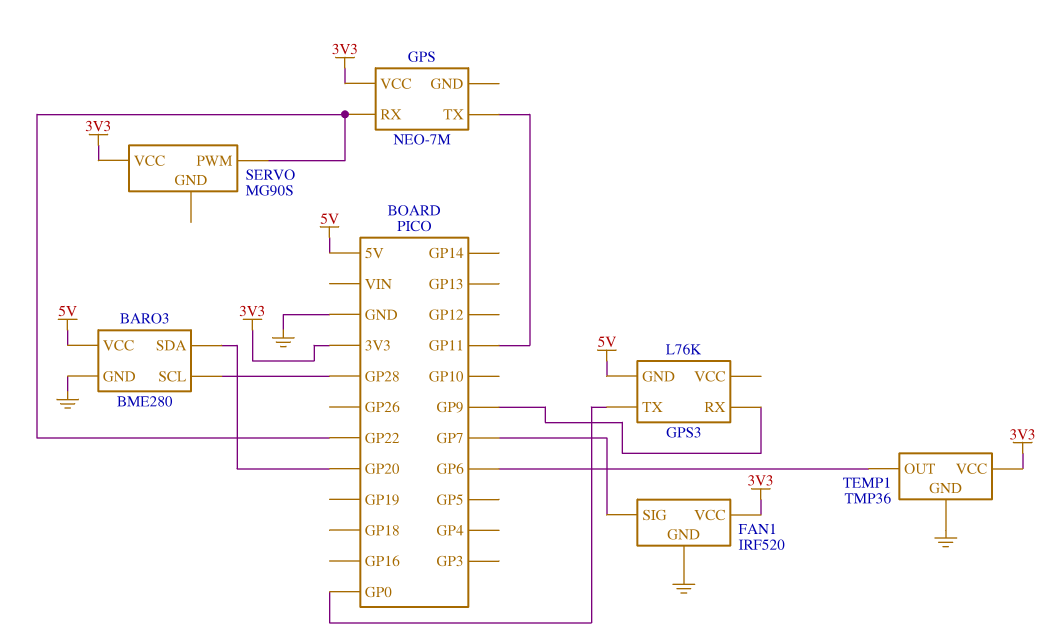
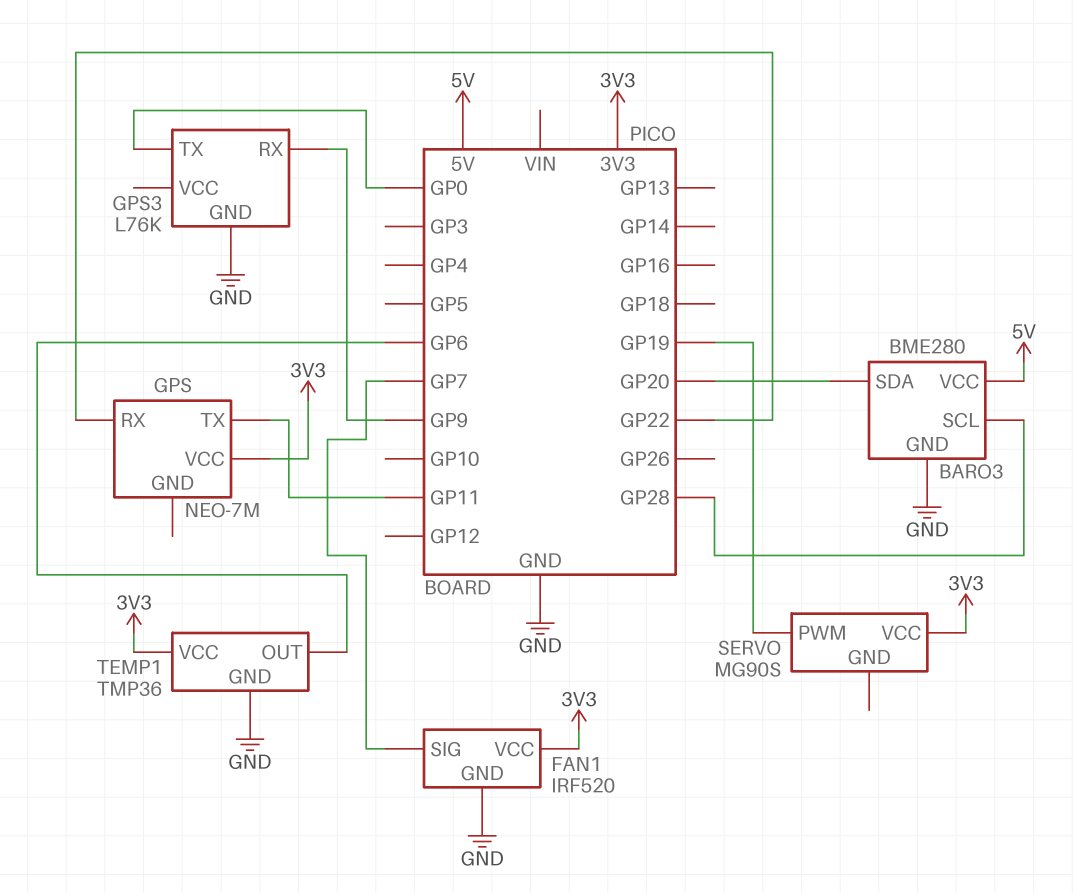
GPS3 pin GND: 5V -> GND
SERVO pin PWM: GP22 -> GP19

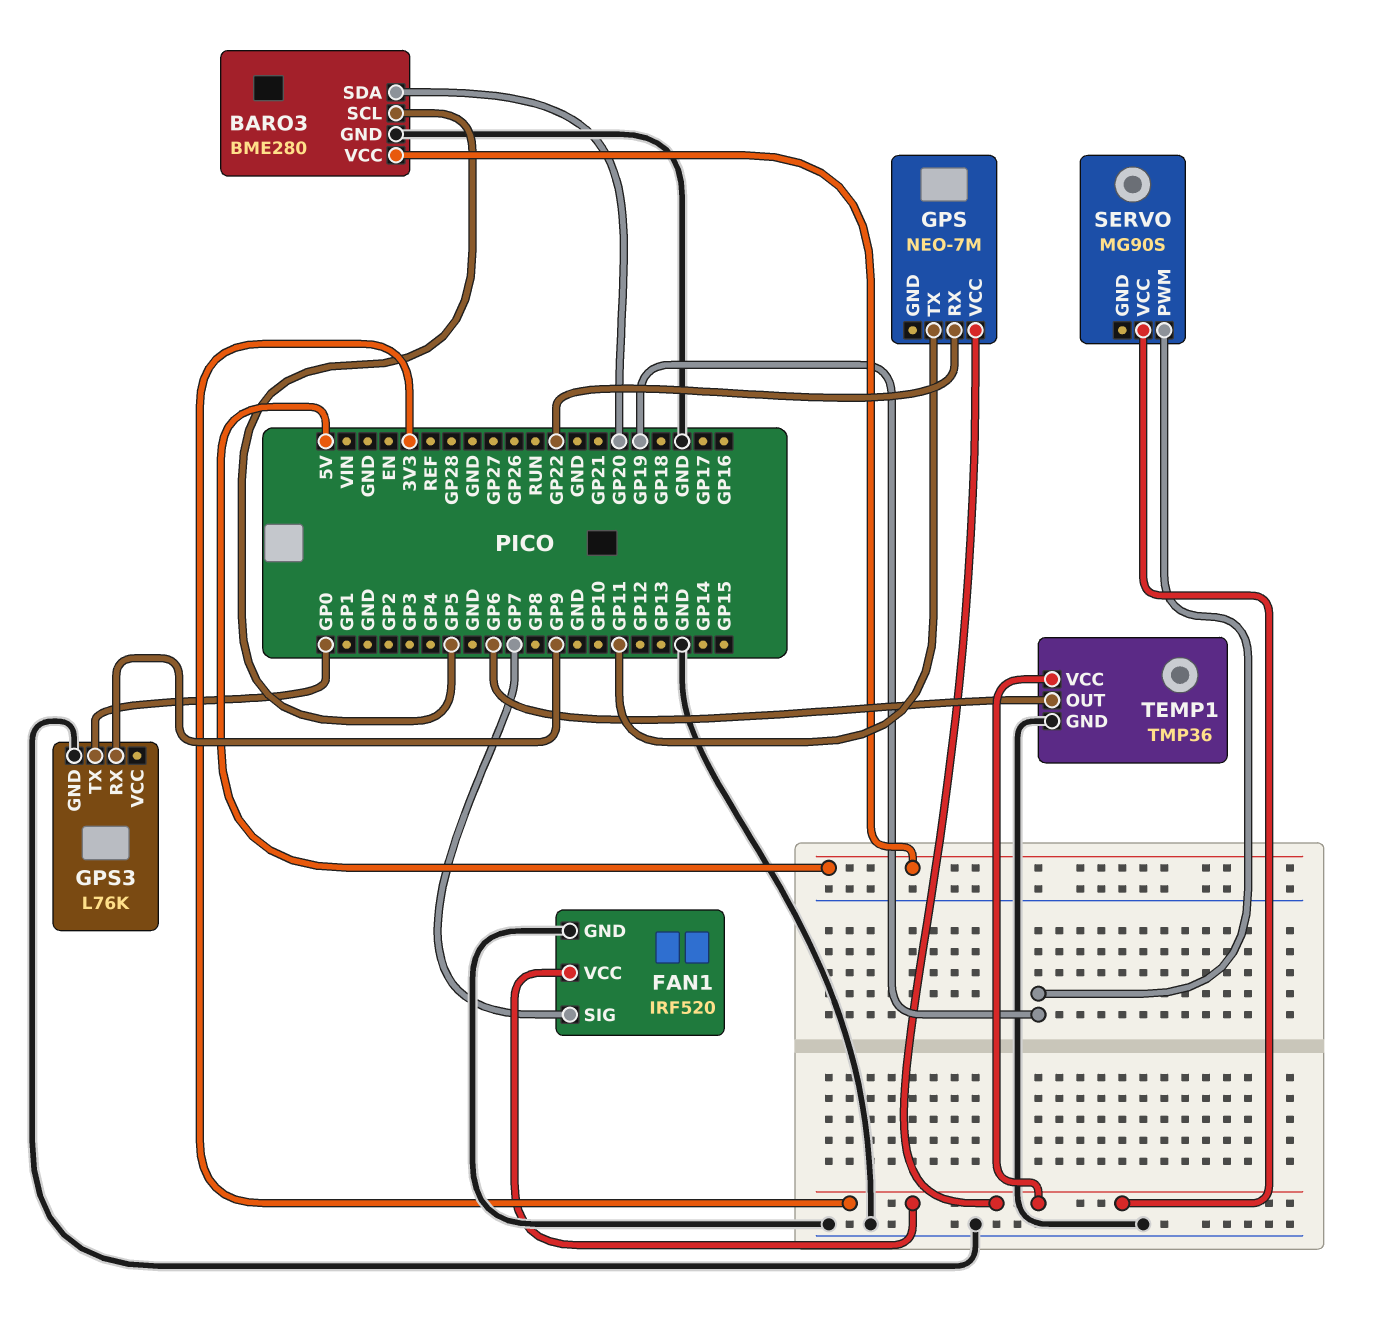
BARO3 pin SCL: GP28 -> GP5

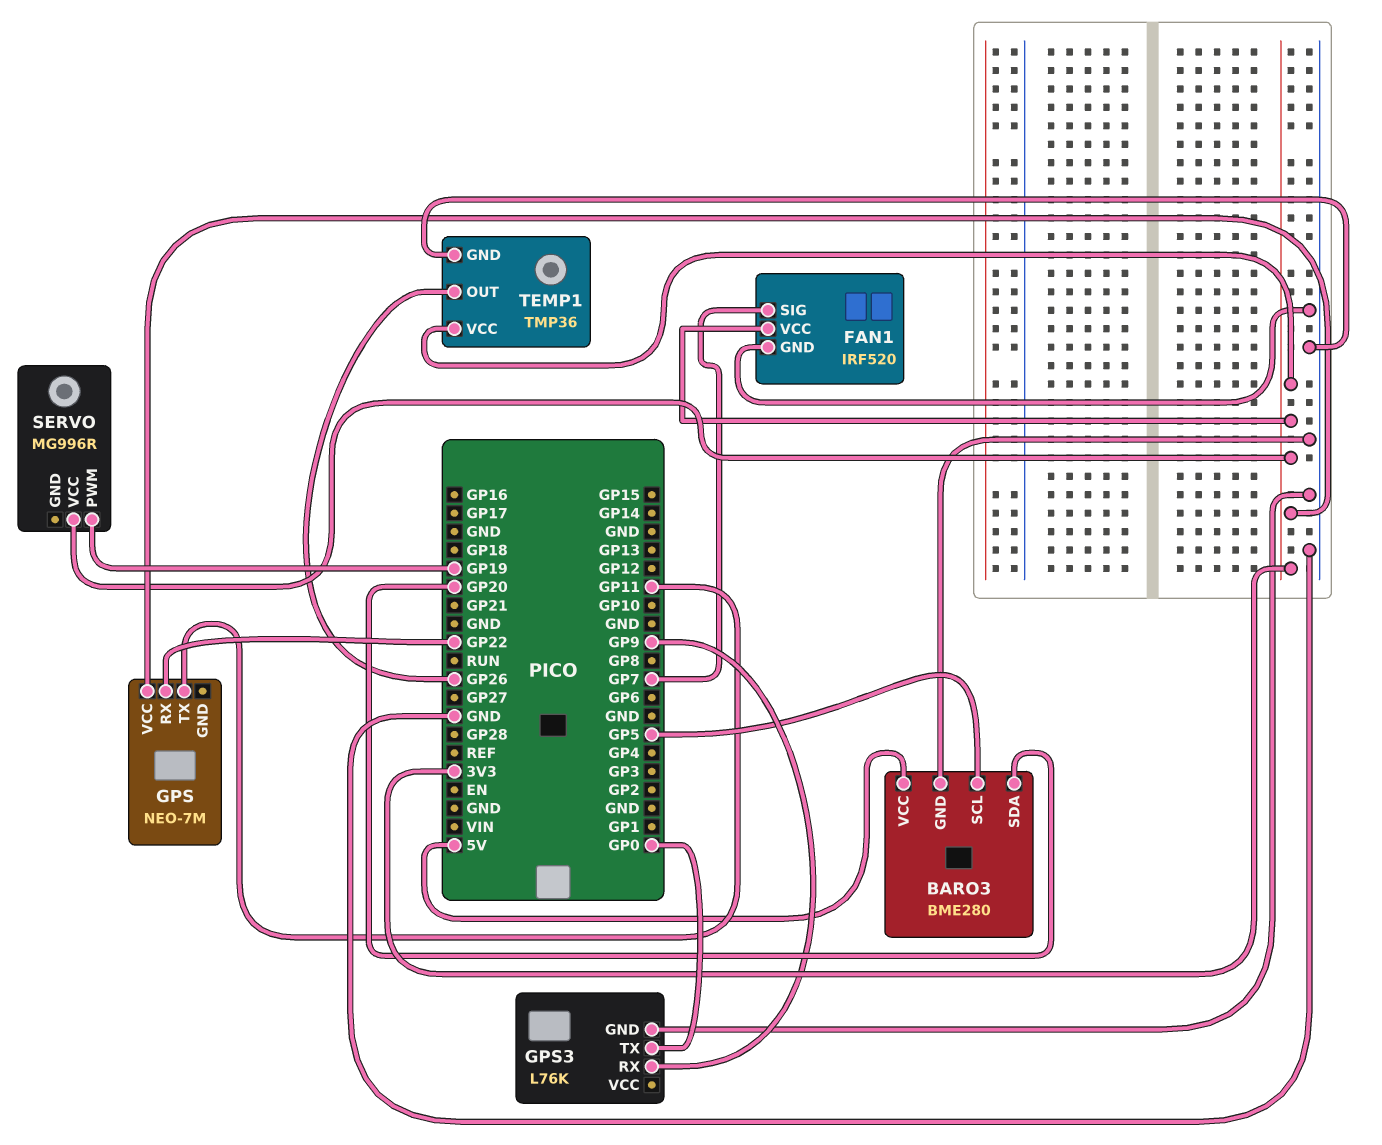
SERVO: MG90S -> MG996R
TEMP1 pin OUT: GP6 -> GP26

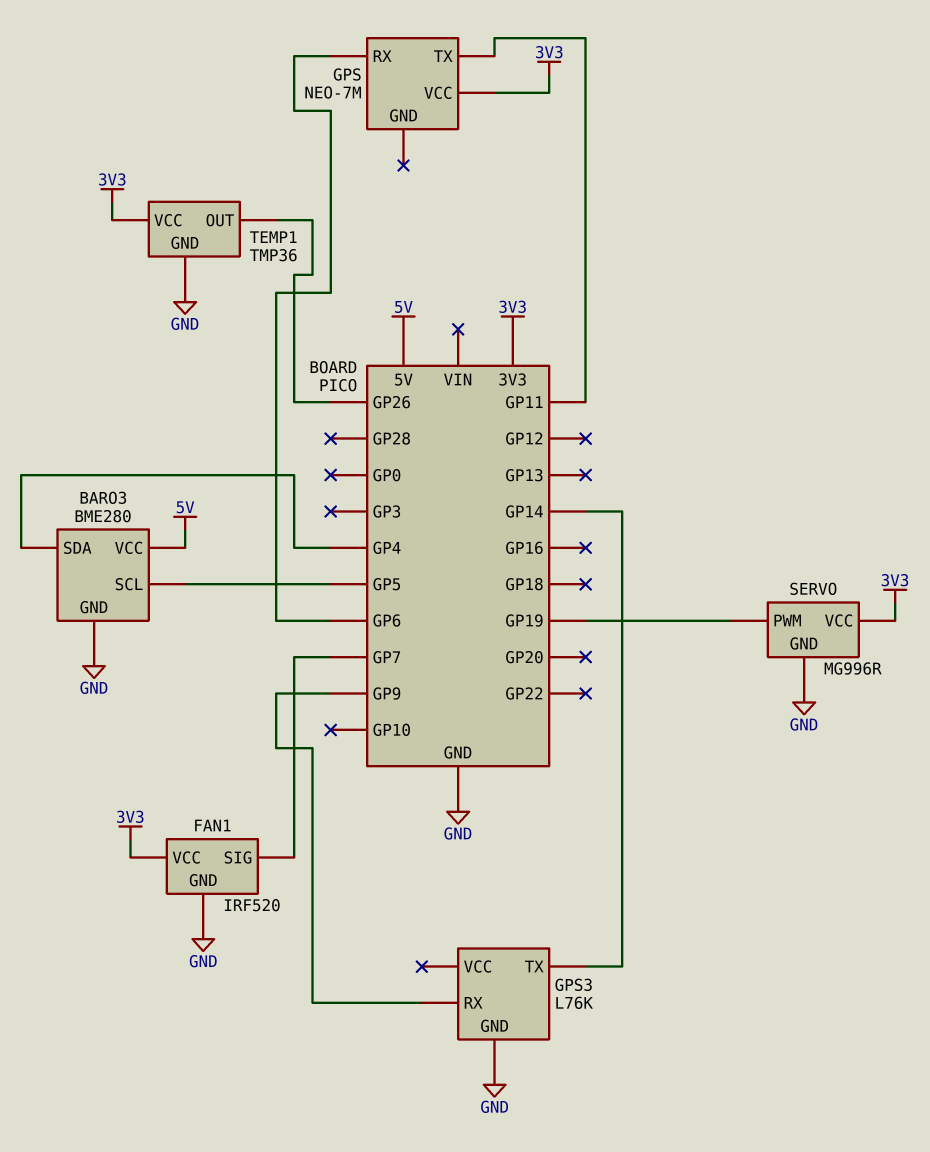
BARO3 pin SDA: GP20 -> GP4
GPS pin RX: GP22 -> GP6
GPS3 pin TX: GP0 -> GP14
SERVO pin GND: none -> GND

